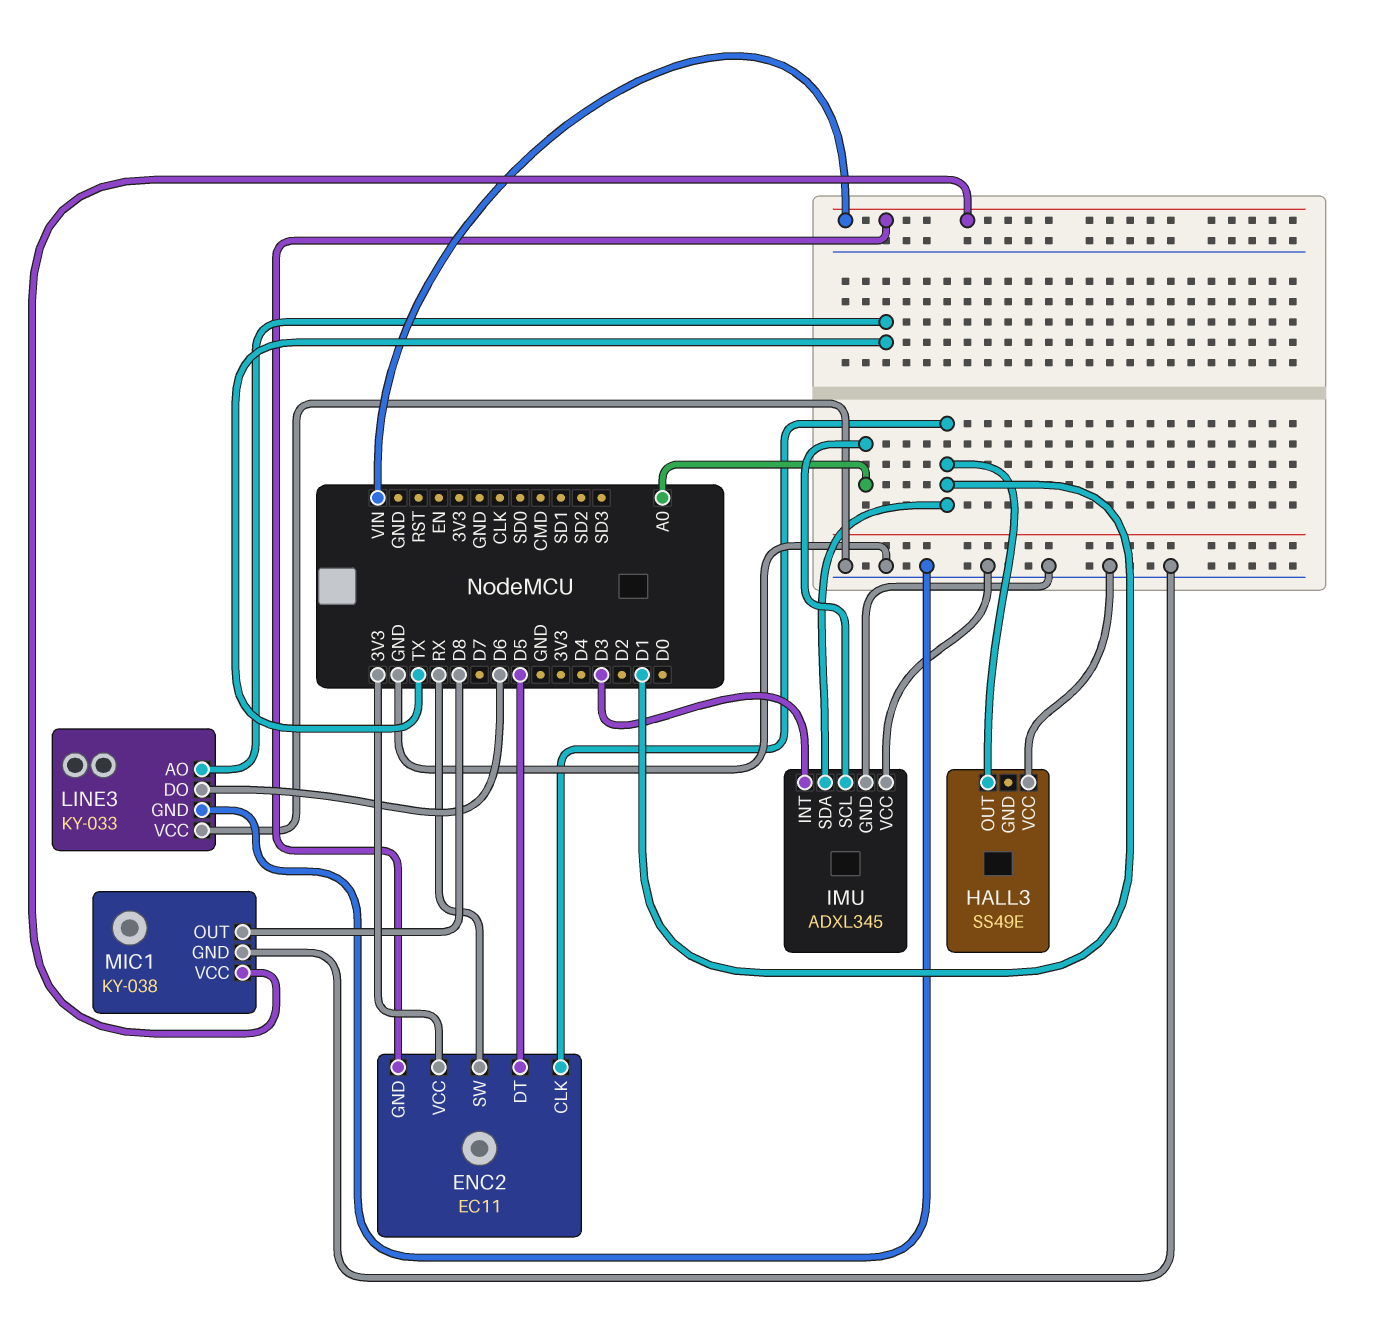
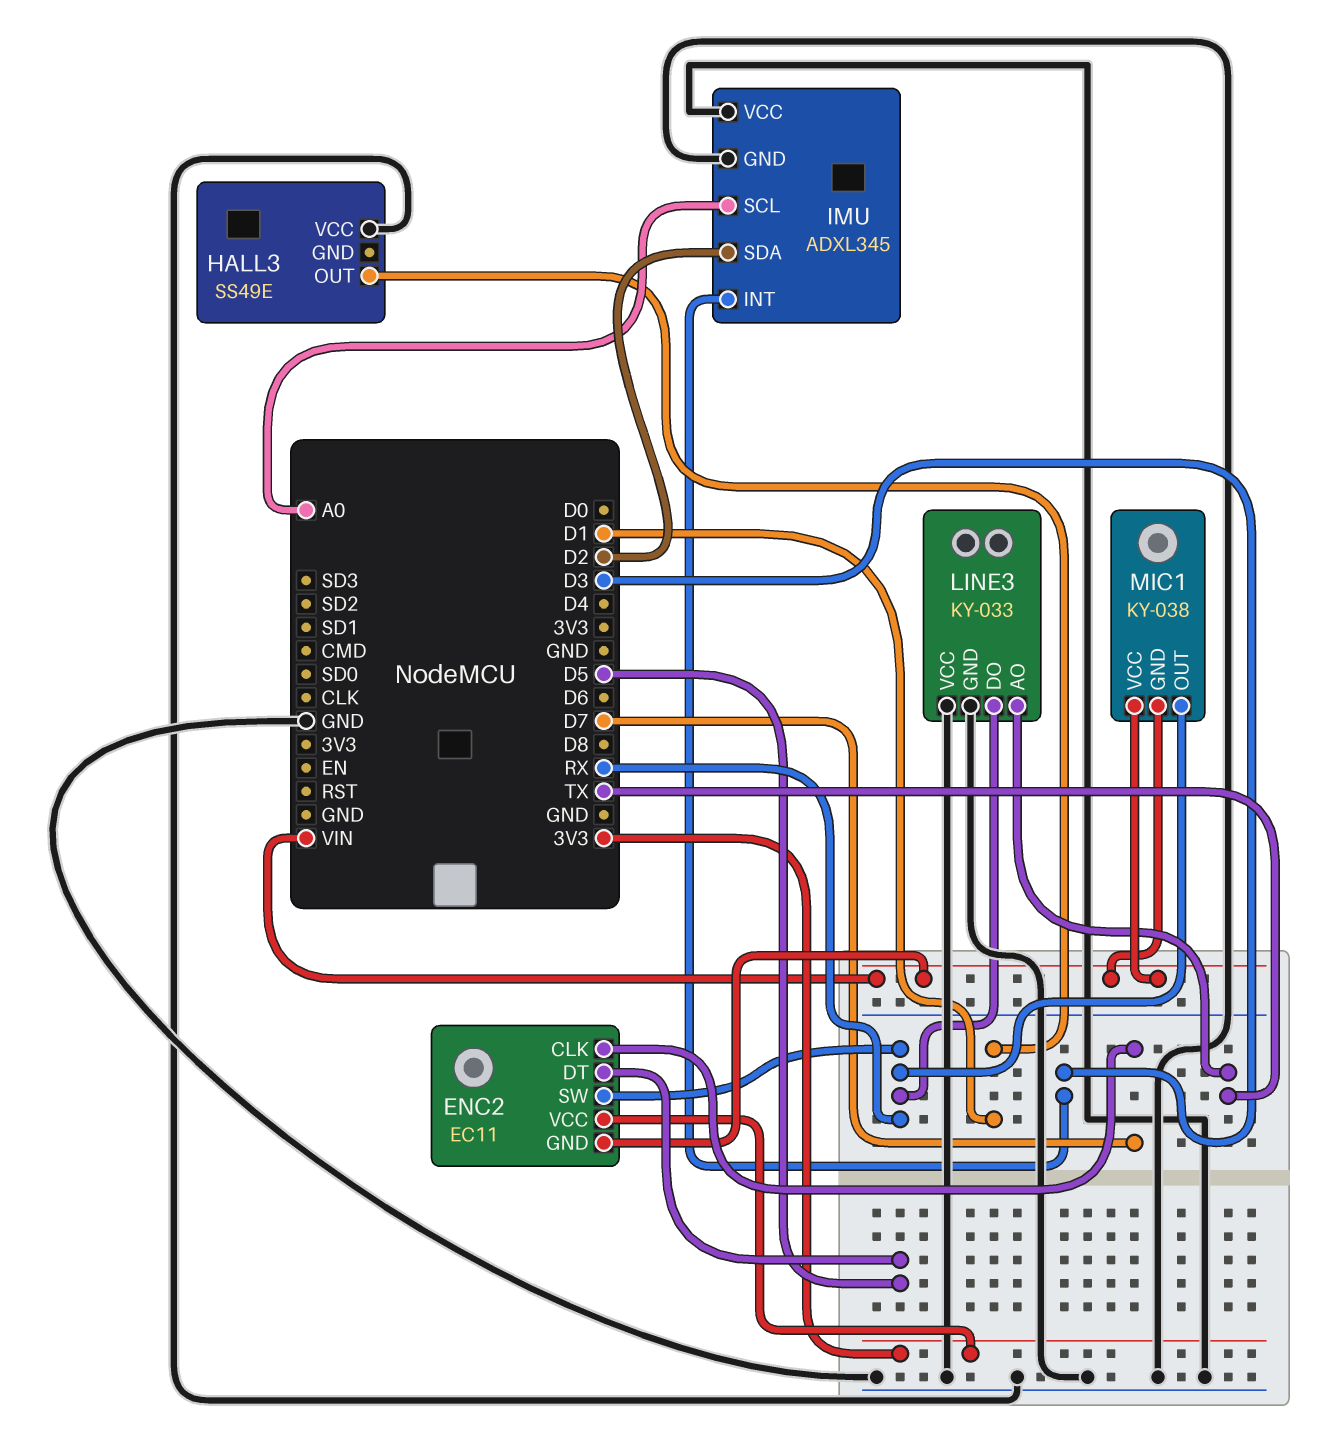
ENC2 pin CLK: D1 -> D7
IMU pin SDA: D1 -> D2
LINE3 pin DO: D6 -> RX
MIC1 pin GND: GND -> VIN
MIC1 pin OUT: D8 -> RX

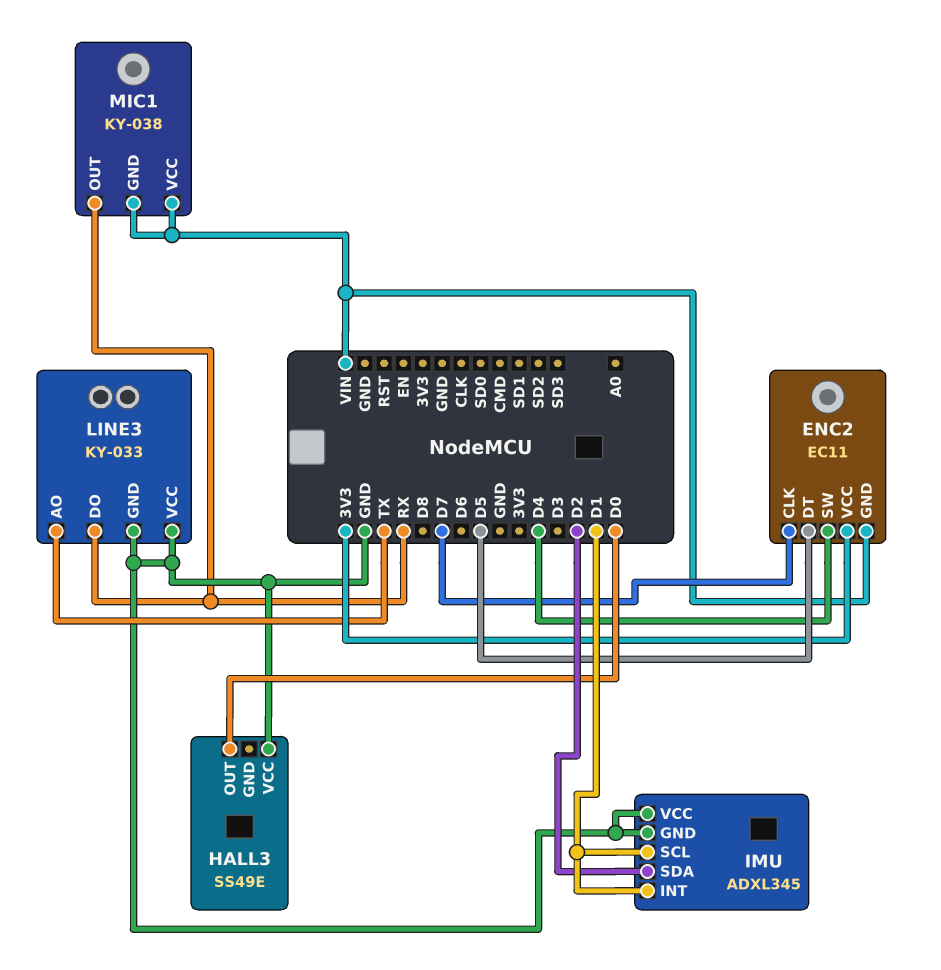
ENC2 pin SW: RX -> D4
HALL3 pin OUT: D1 -> D0
IMU pin INT: D3 -> D1
IMU pin SCL: A0 -> D1

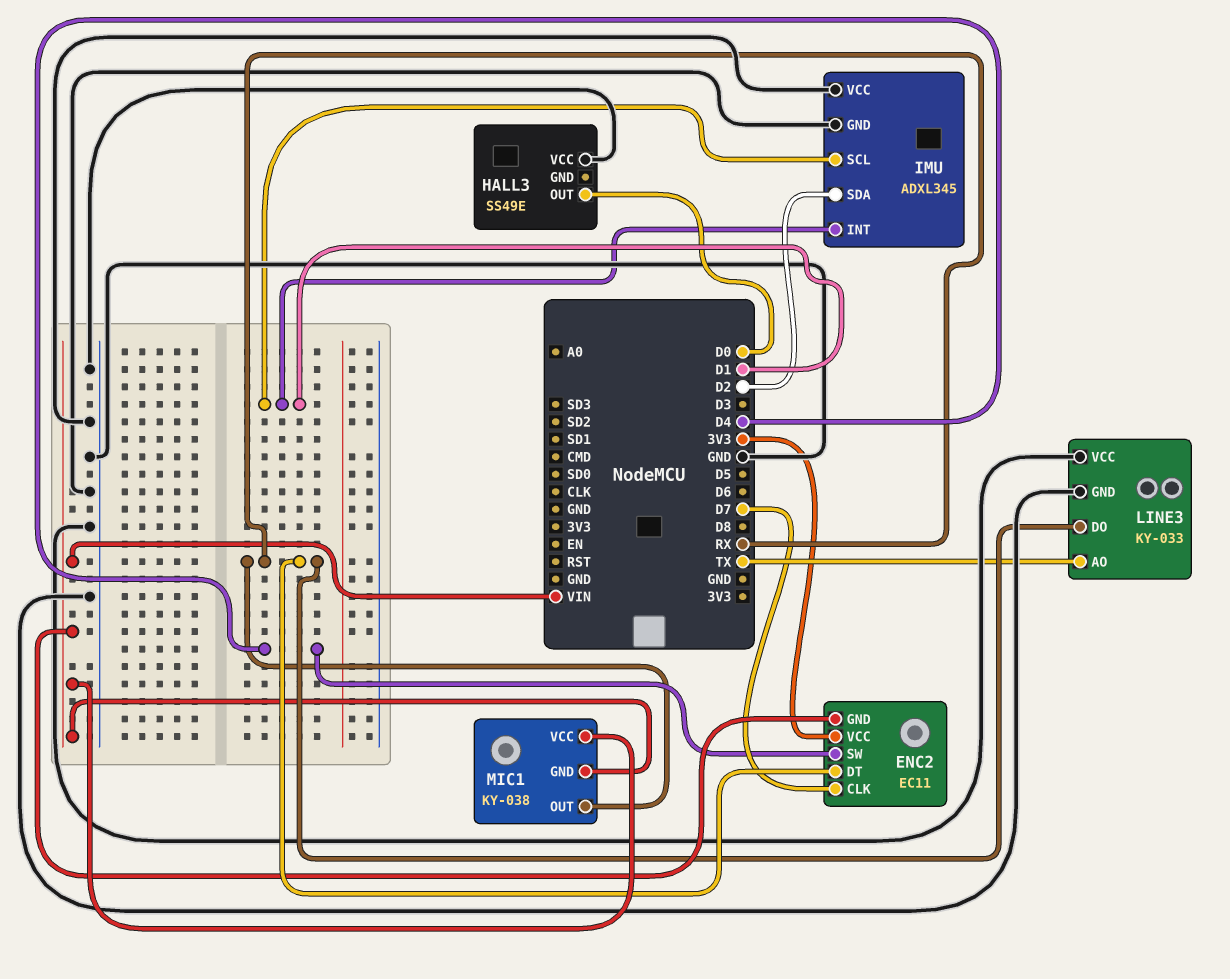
ENC2 pin DT: D5 -> RX

